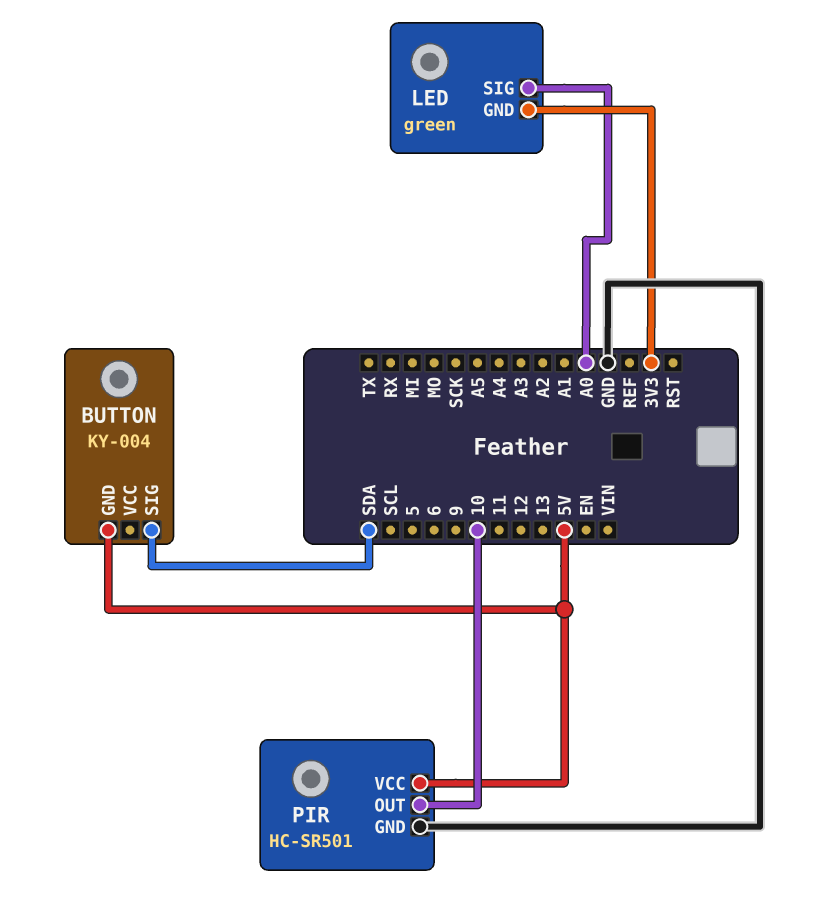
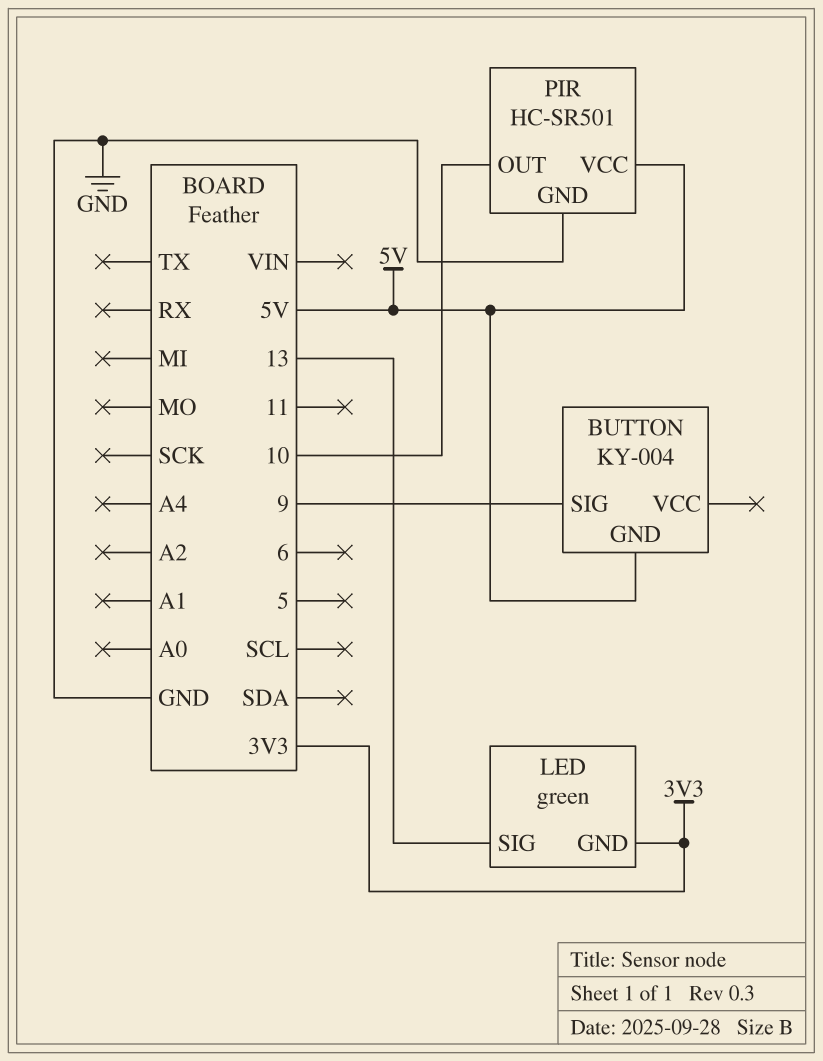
BUTTON pin SIG: SDA -> 9
LED pin SIG: A0 -> 13

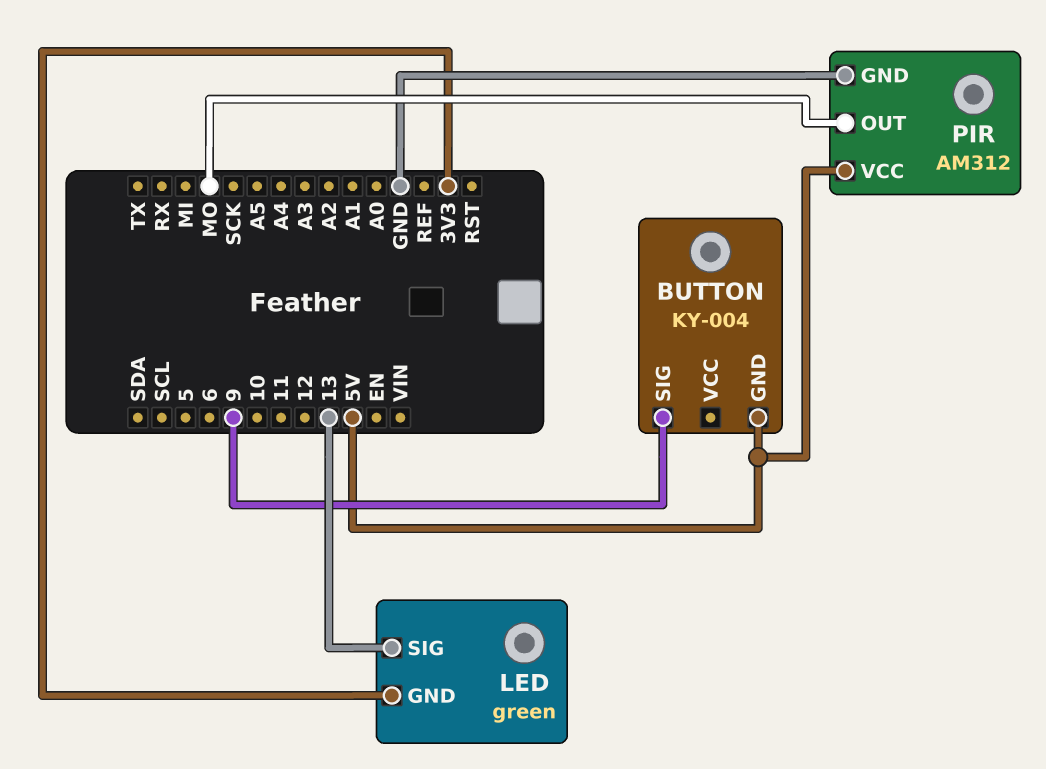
PIR: HC-SR501 -> AM312
PIR pin OUT: 10 -> MO

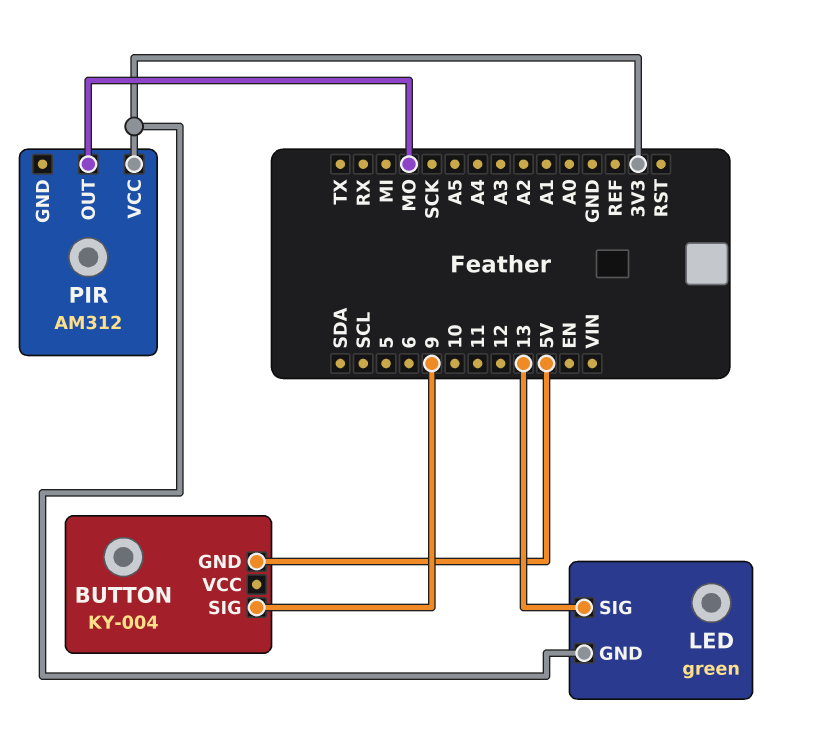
PIR pin GND: GND -> none
PIR pin VCC: 5V -> 3V3

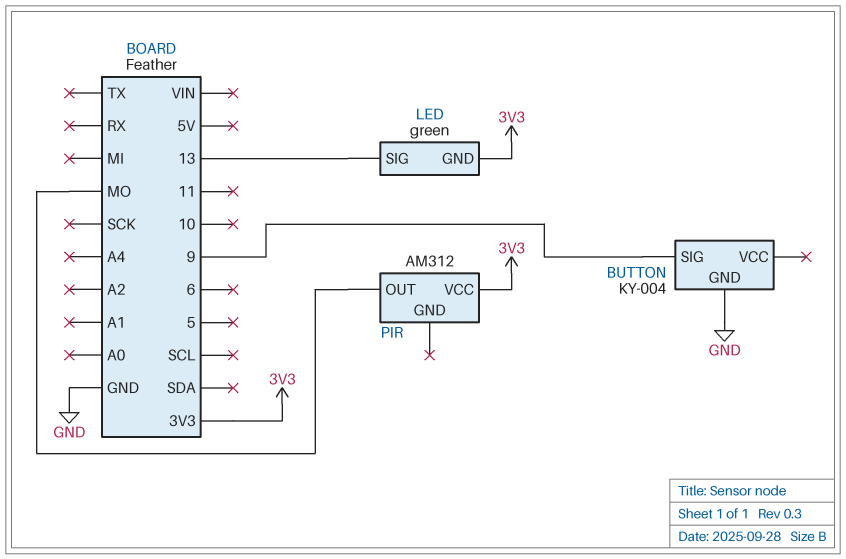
BUTTON pin GND: 5V -> GND

